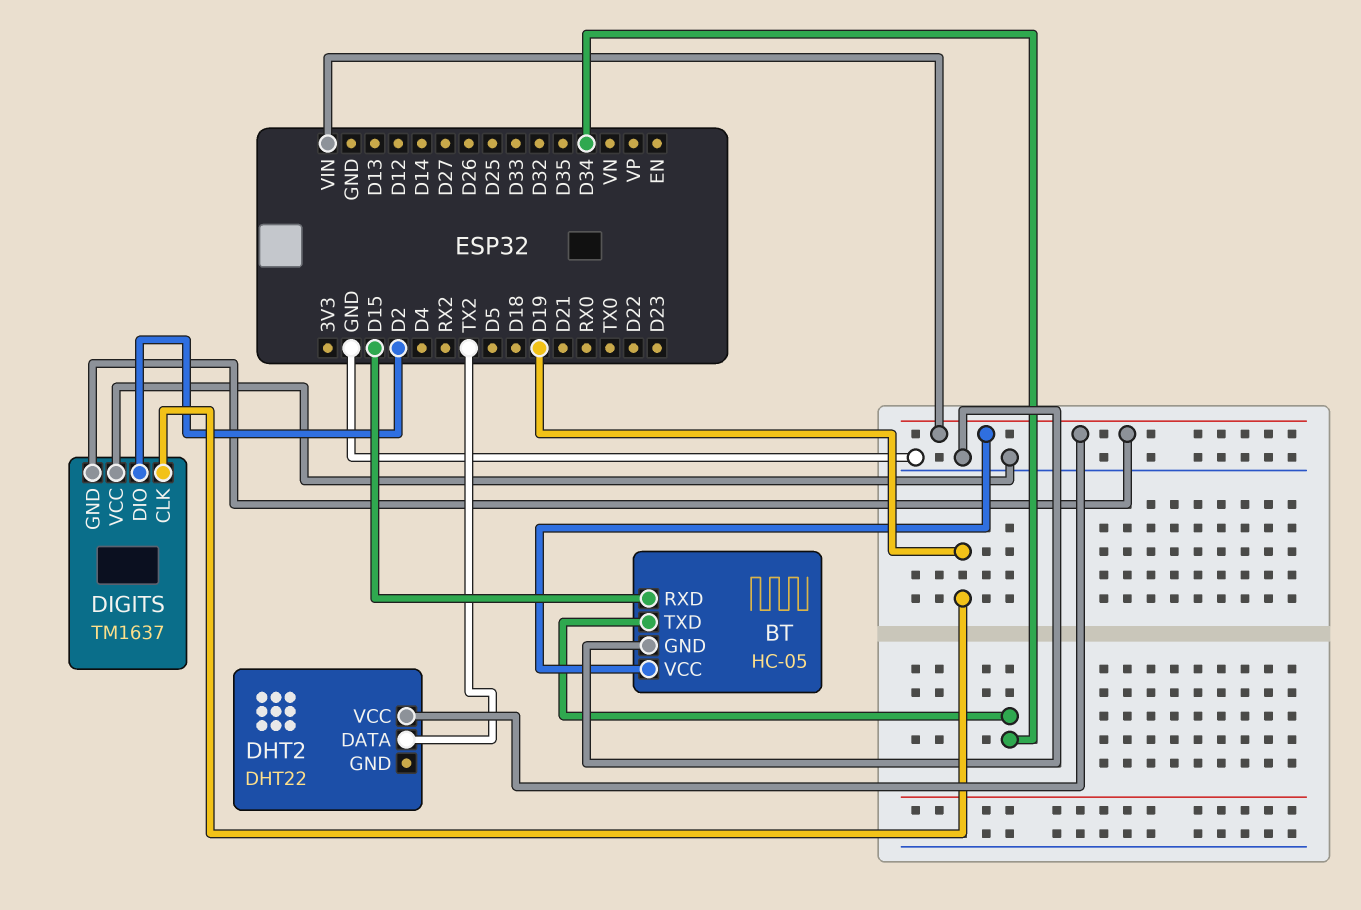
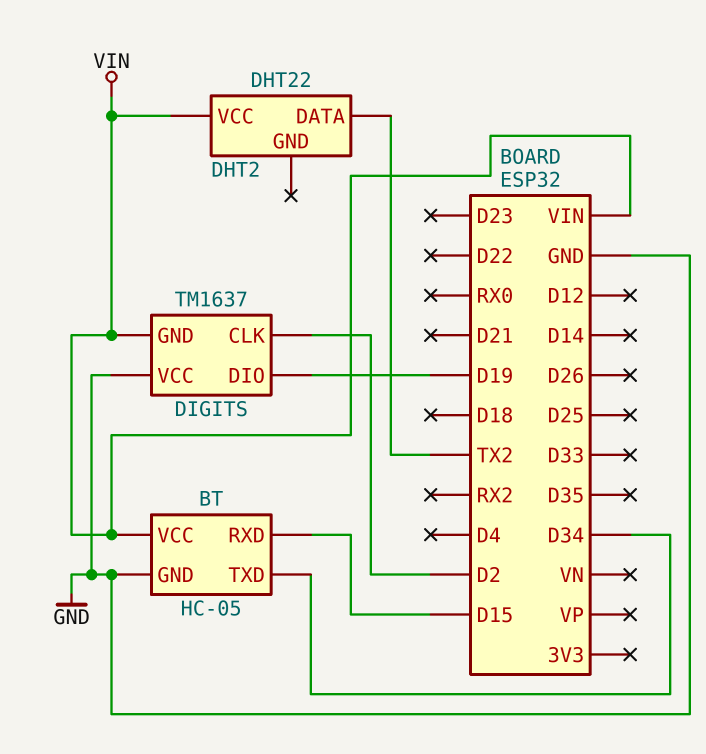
DIGITS pin CLK: D19 -> D2
DIGITS pin DIO: D2 -> D19

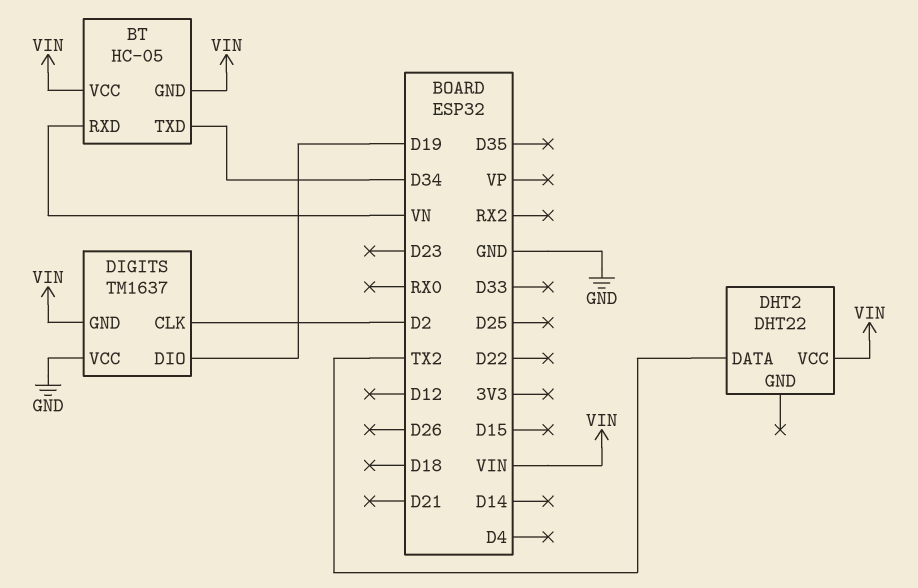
BT pin GND: GND -> VIN
BT pin RXD: D15 -> VN

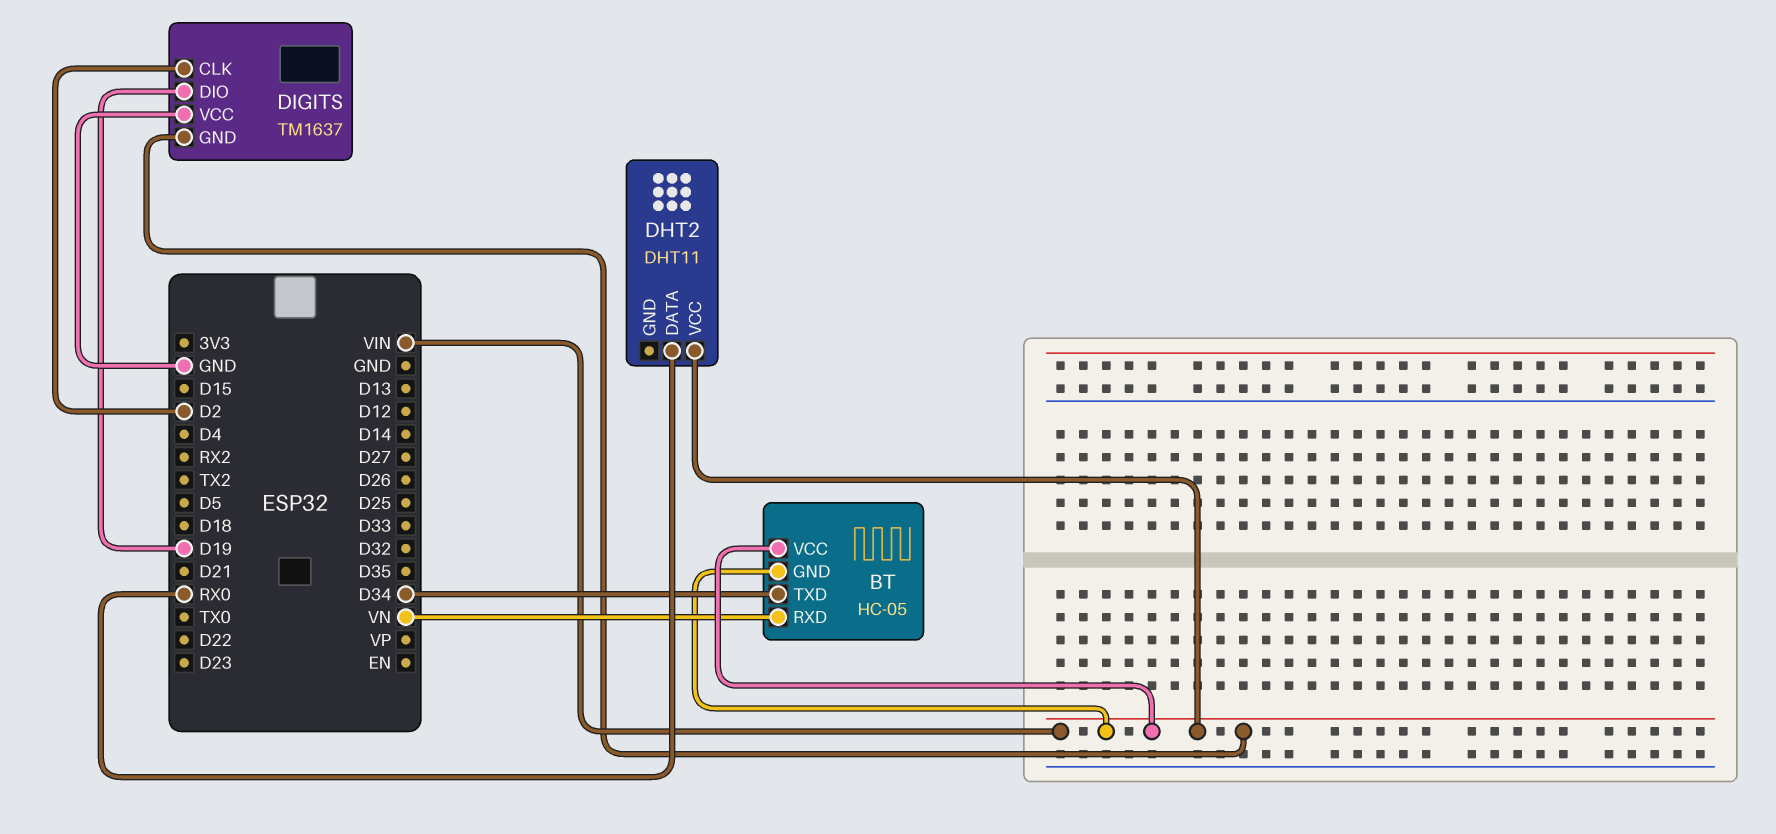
DHT2: DHT22 -> DHT11
DHT2 pin DATA: TX2 -> RX0

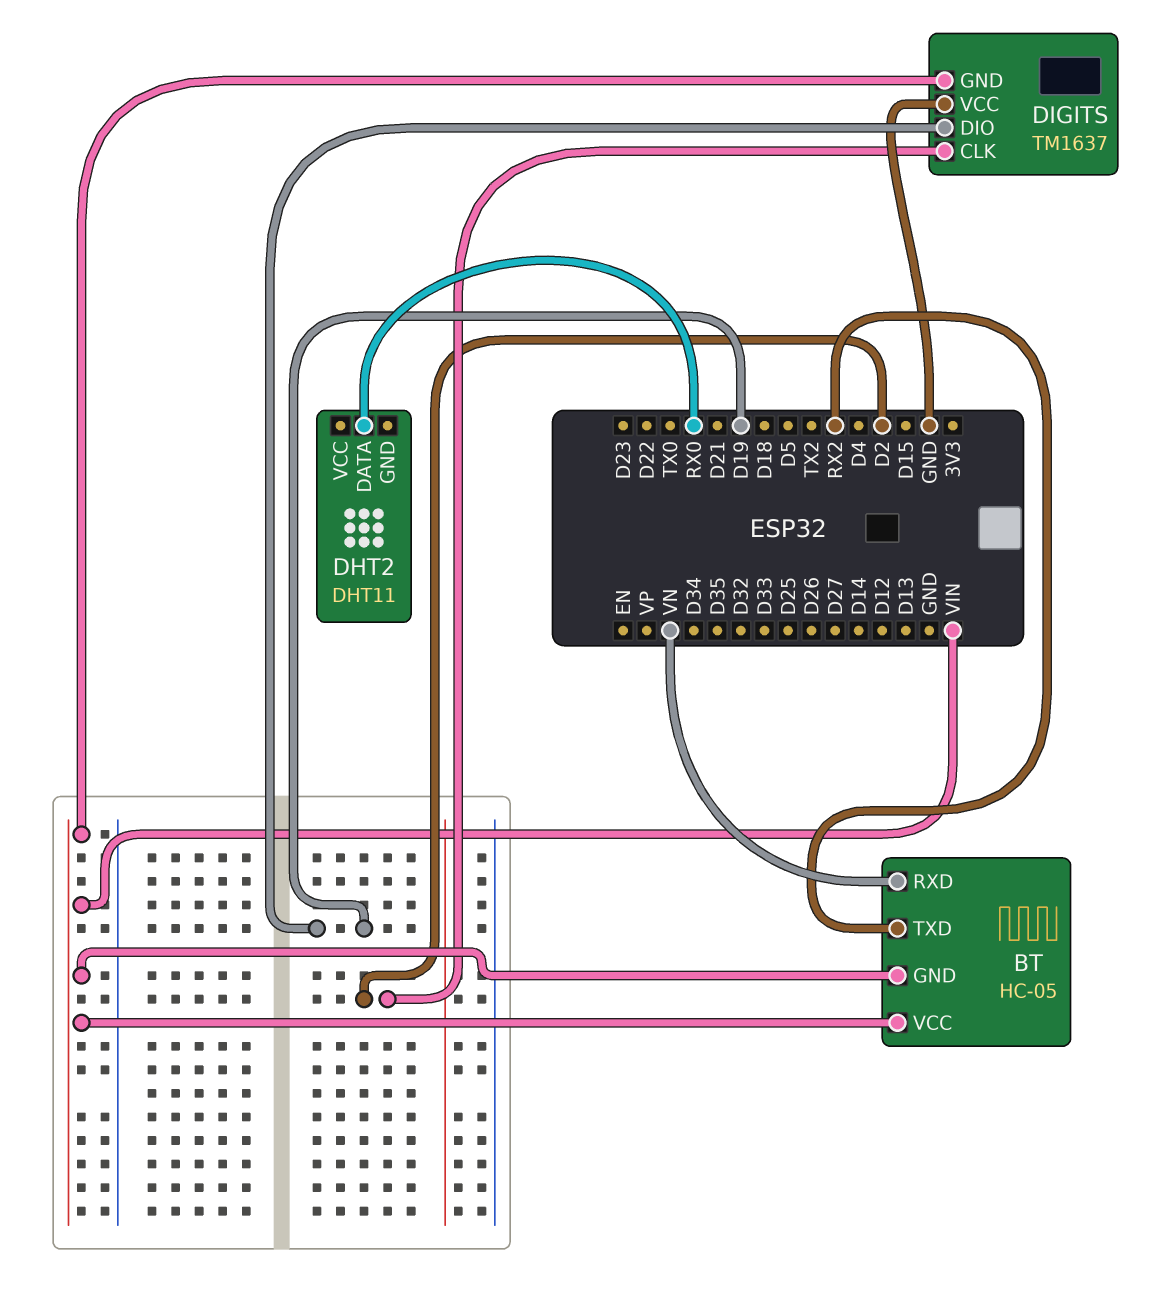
BT pin TXD: D34 -> RX2
DHT2 pin VCC: VIN -> none

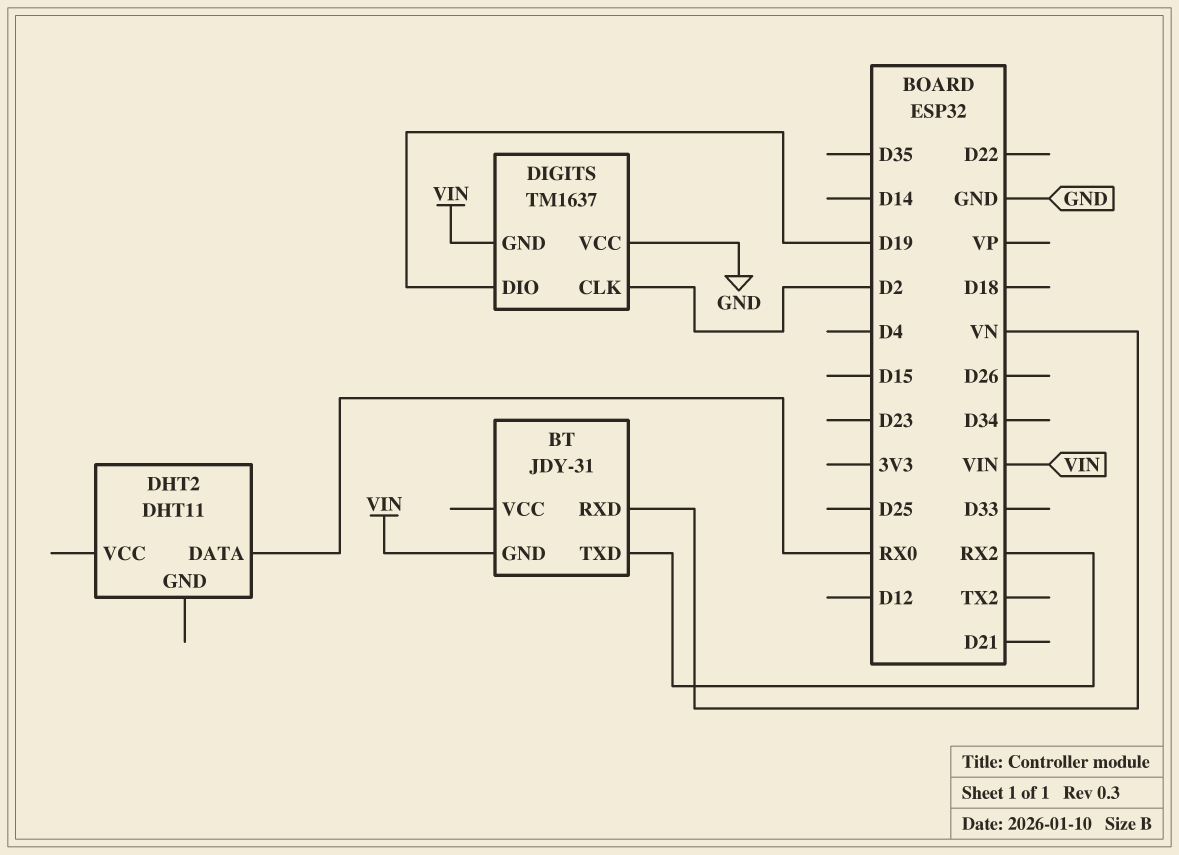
BT: HC-05 -> JDY-31
BT pin VCC: VIN -> none

